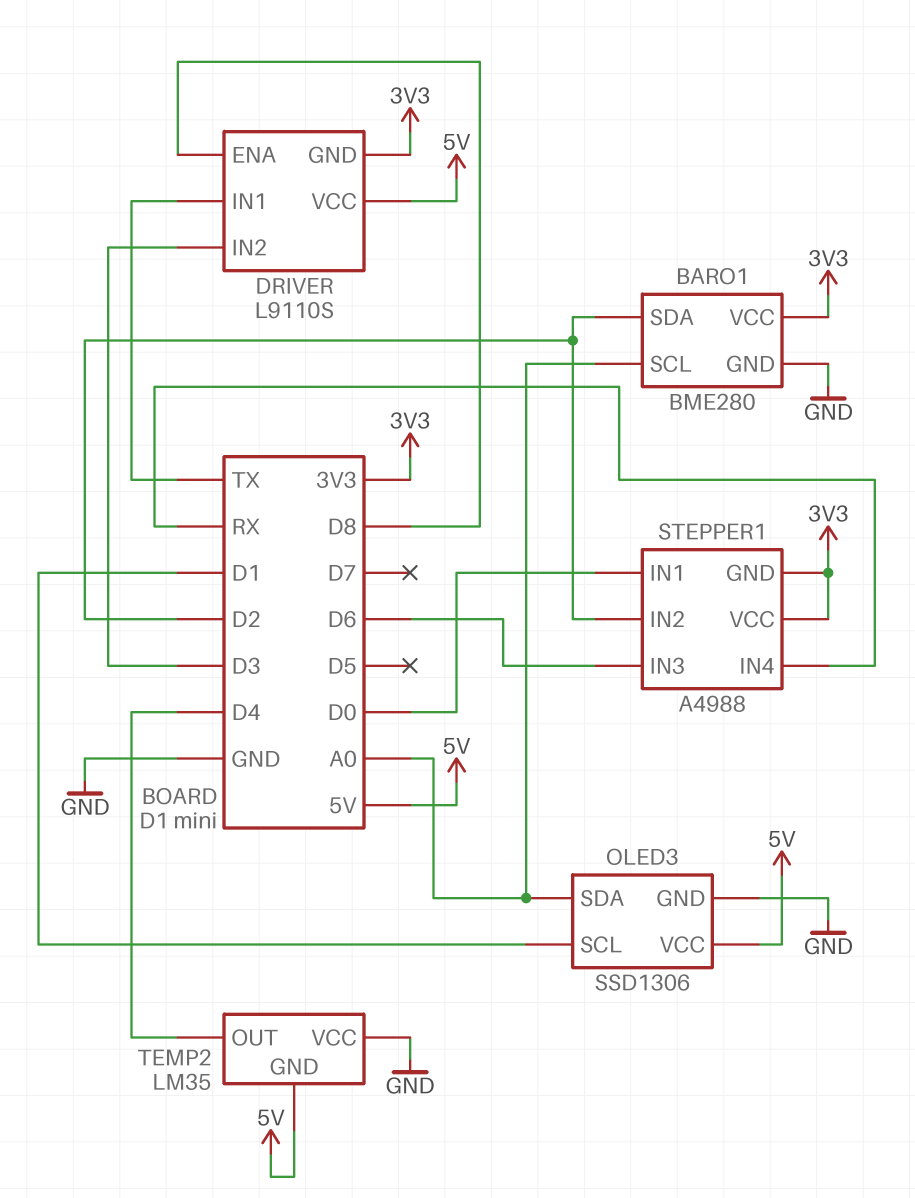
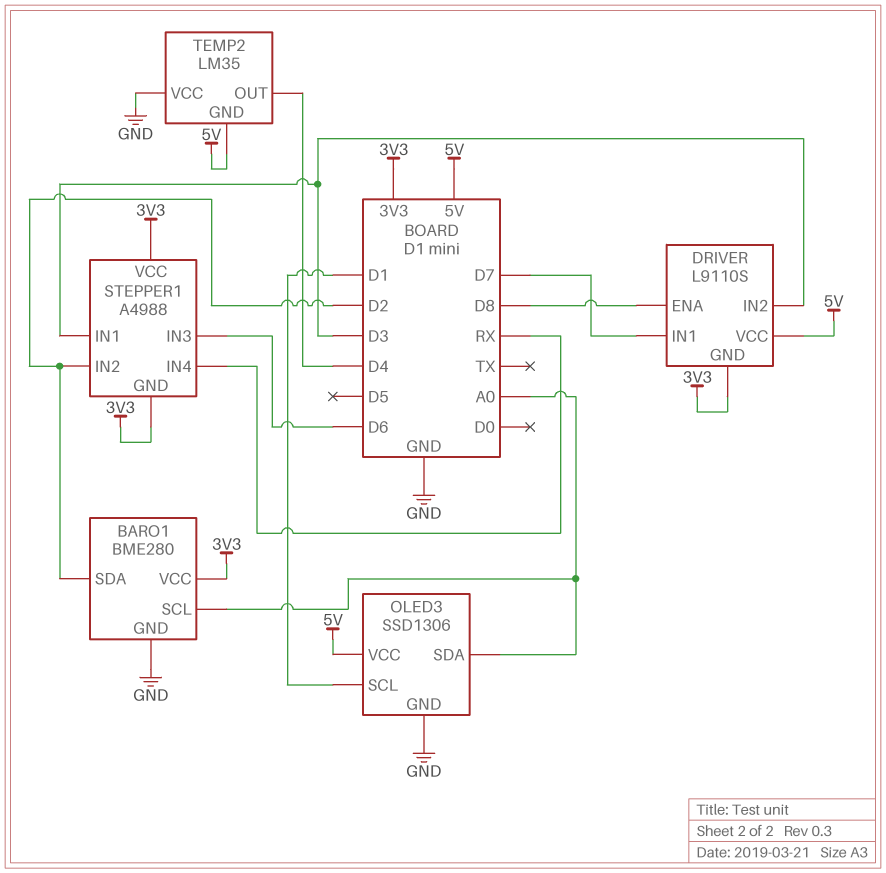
DRIVER pin IN1: TX -> D7
STEPPER1 pin IN1: D0 -> D3

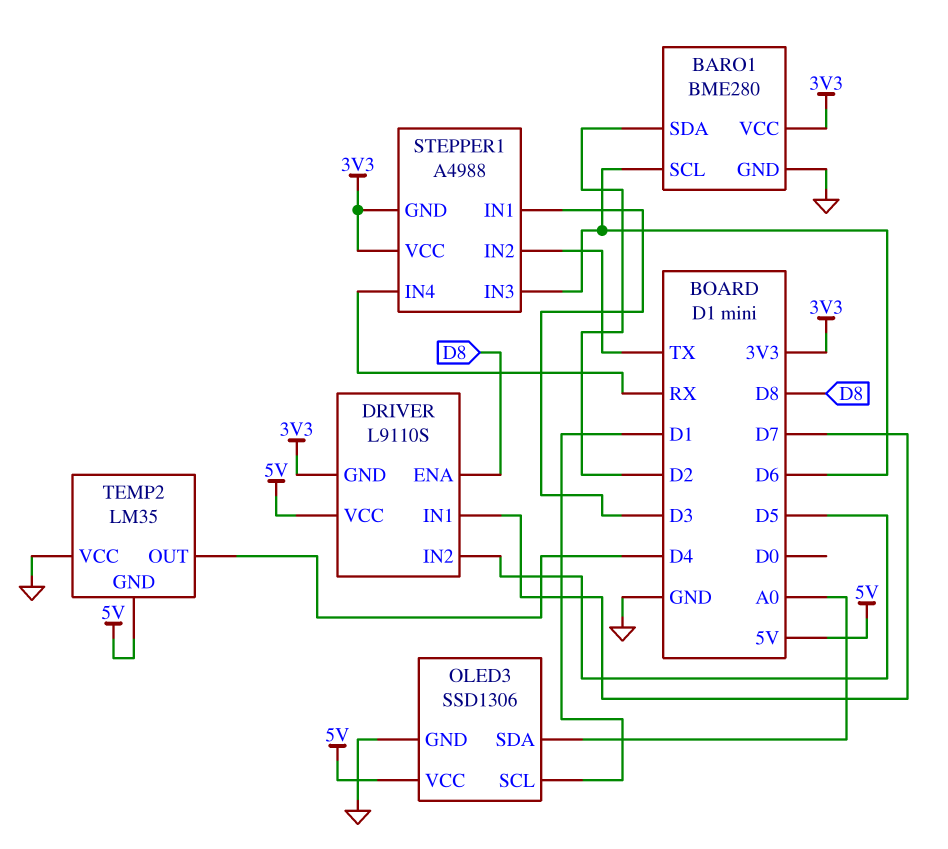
BARO1 pin SCL: A0 -> D6
DRIVER pin IN2: D3 -> D5
STEPPER1 pin IN2: D2 -> TX

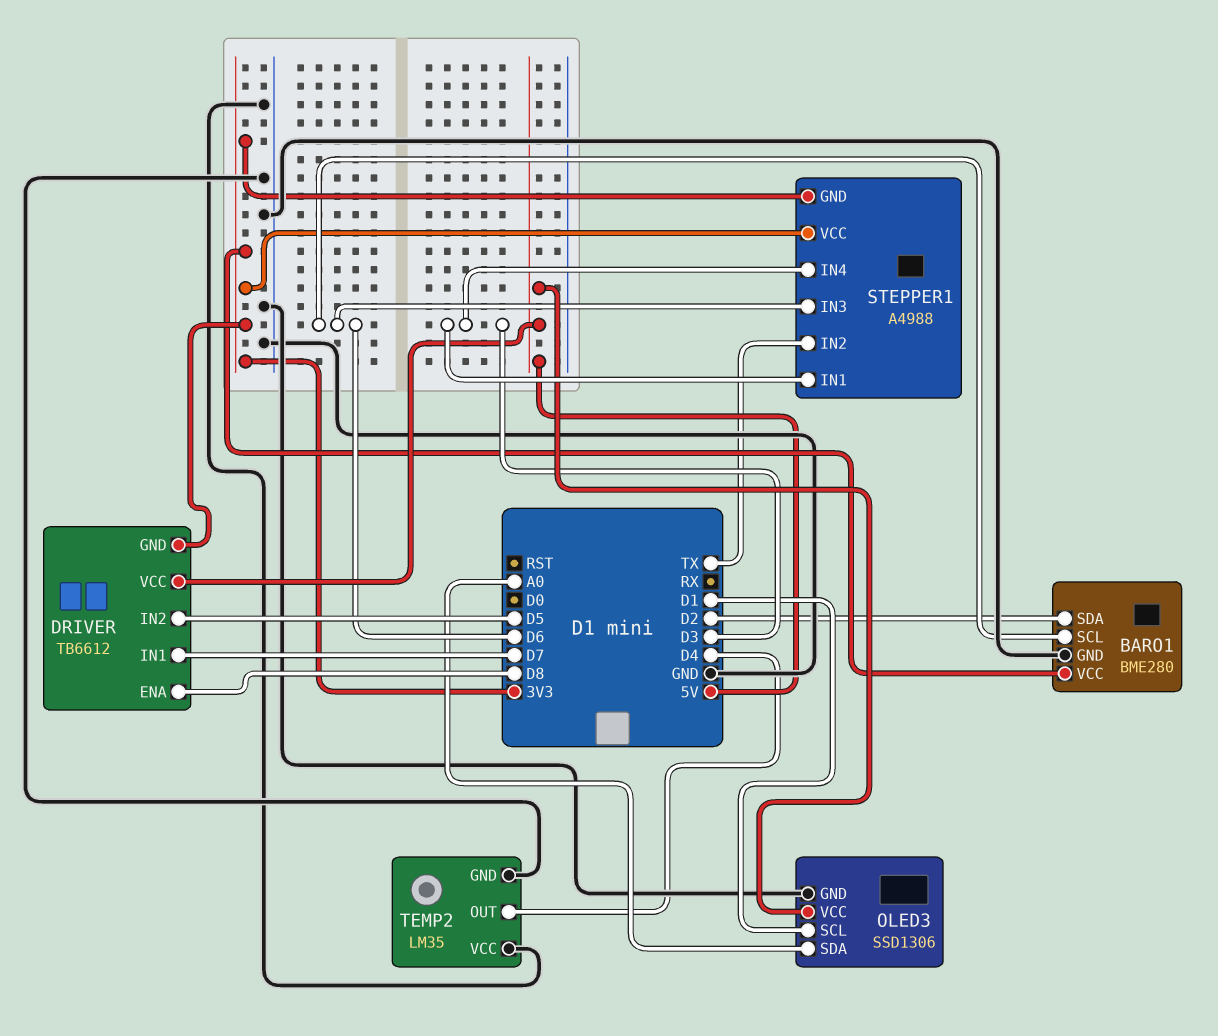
DRIVER: L9110S -> TB6612
STEPPER1 pin IN4: RX -> D3
TEMP2 pin GND: 5V -> GND

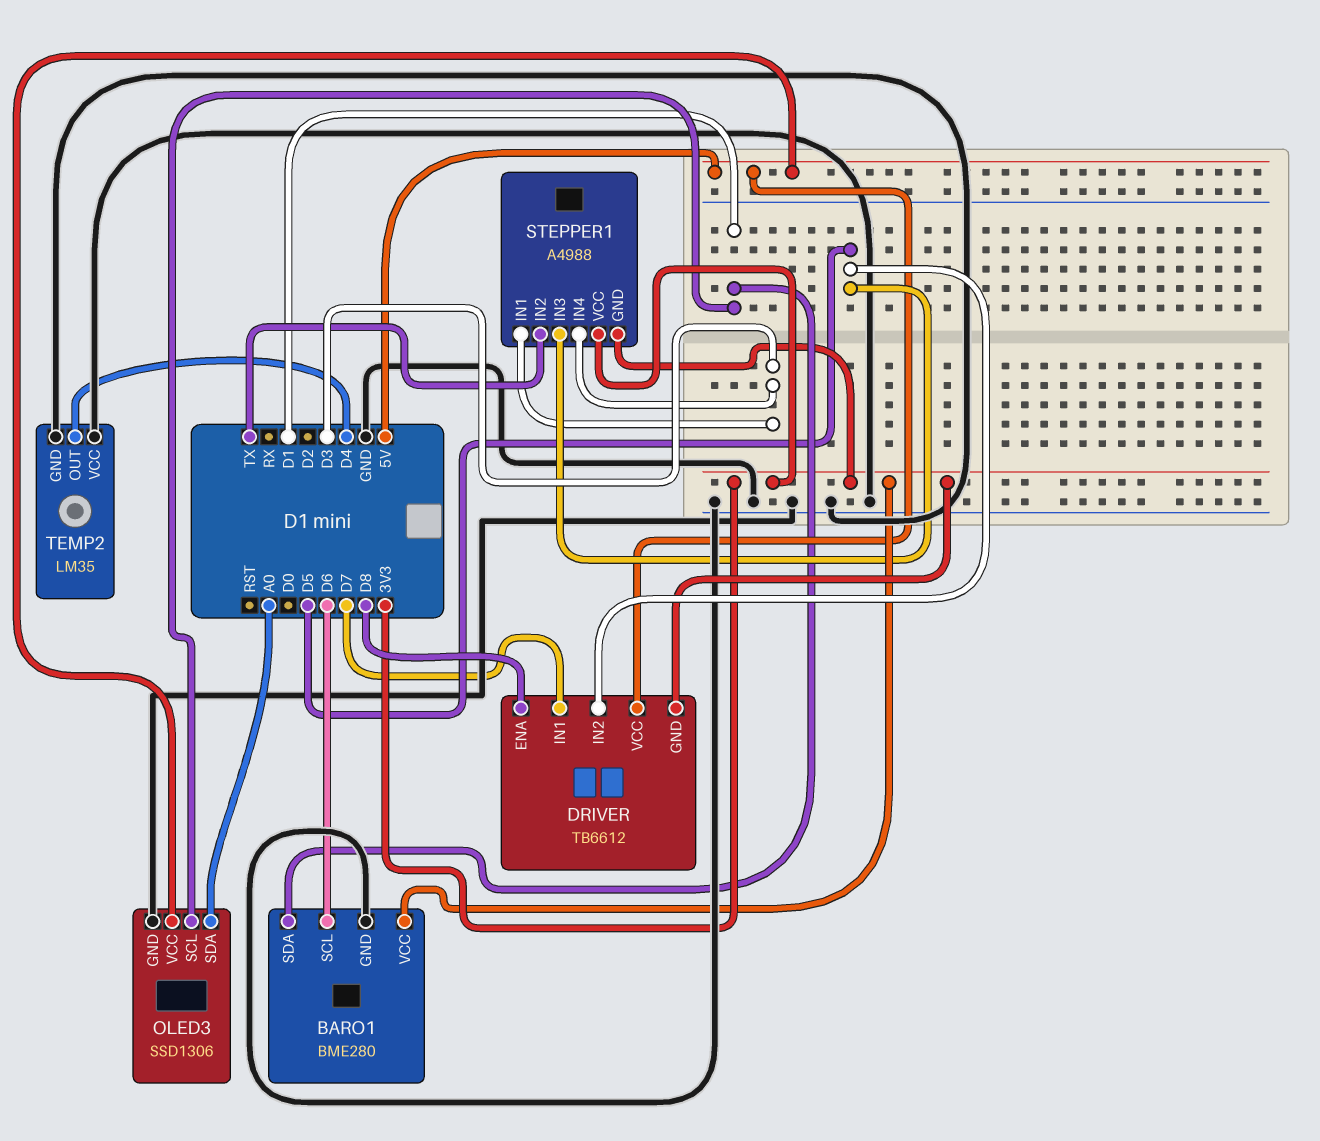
BARO1 pin SDA: D2 -> D1
STEPPER1 pin IN3: D6 -> D5

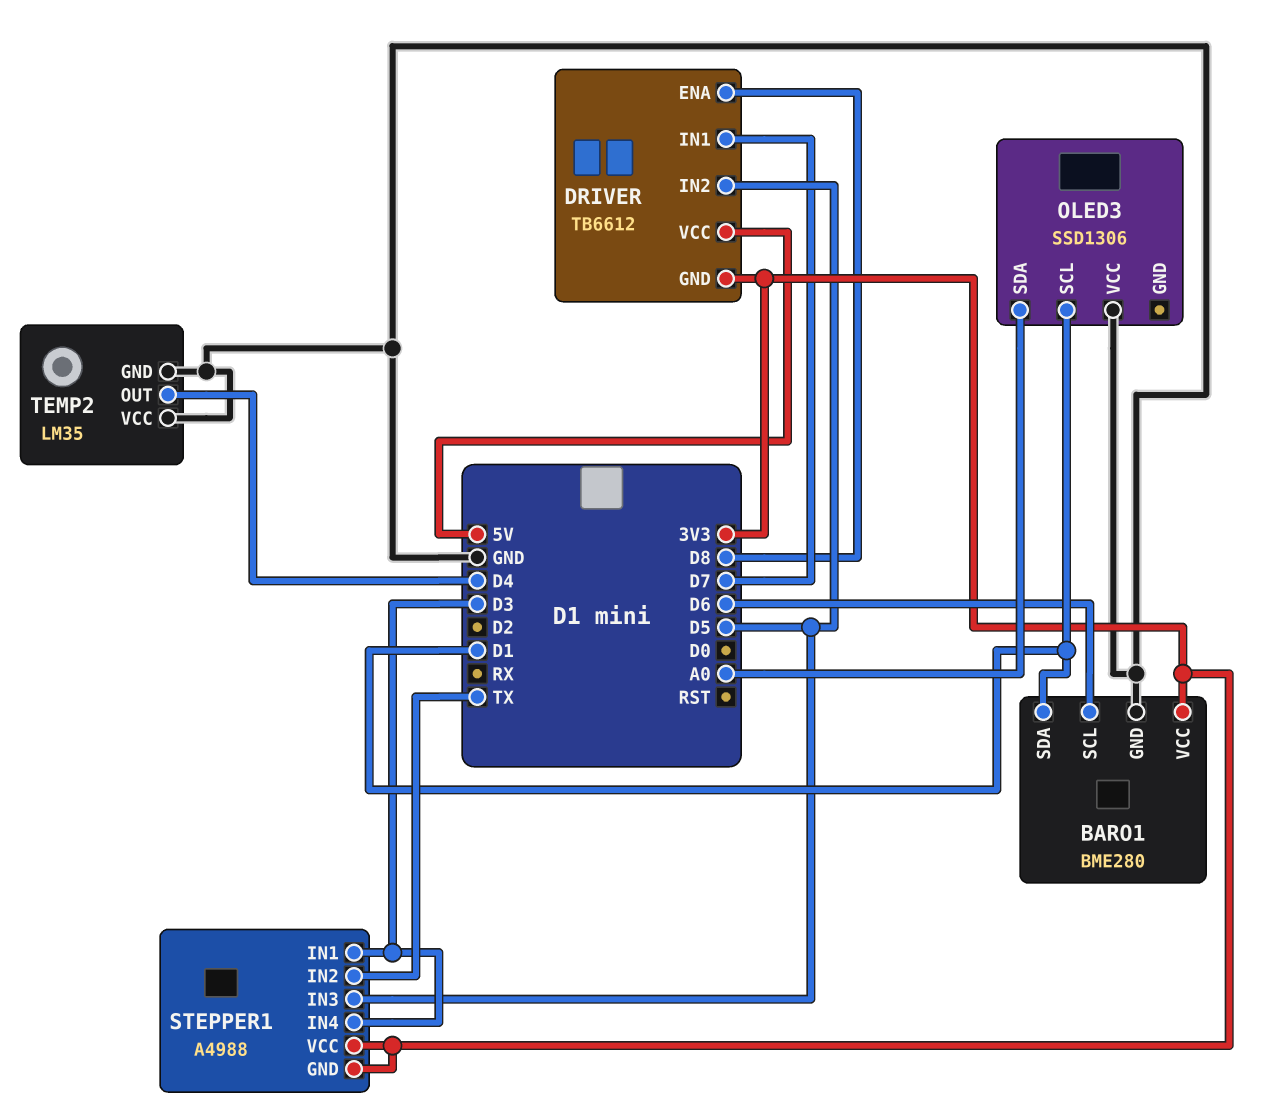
OLED3 pin GND: GND -> none
OLED3 pin VCC: 5V -> GND

